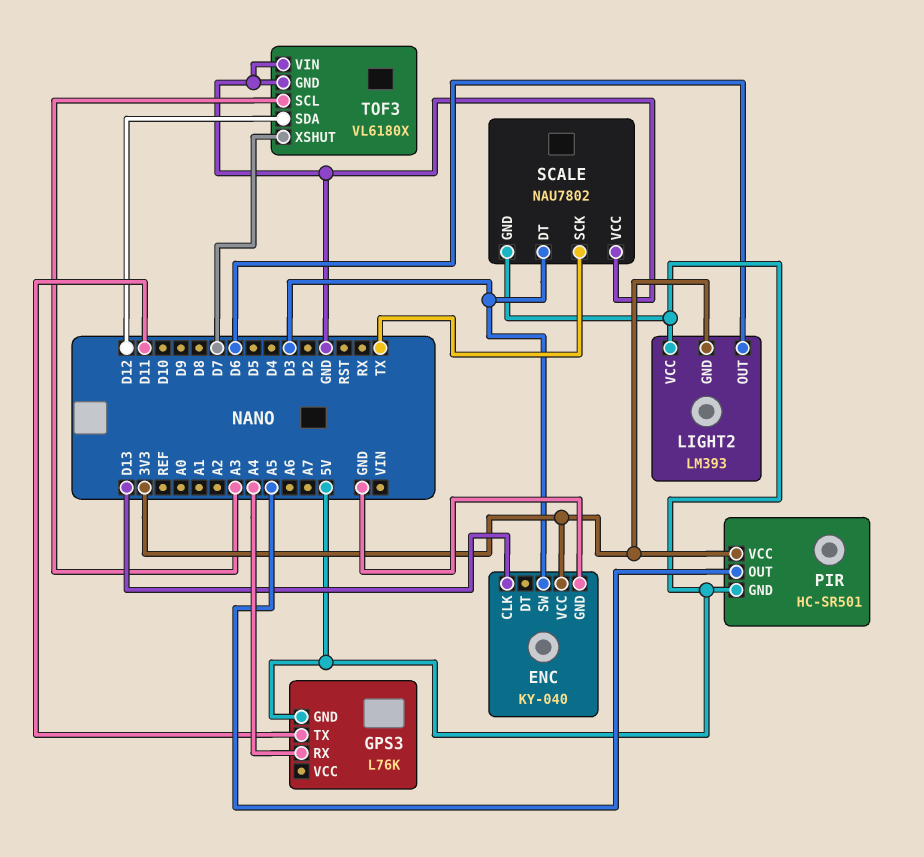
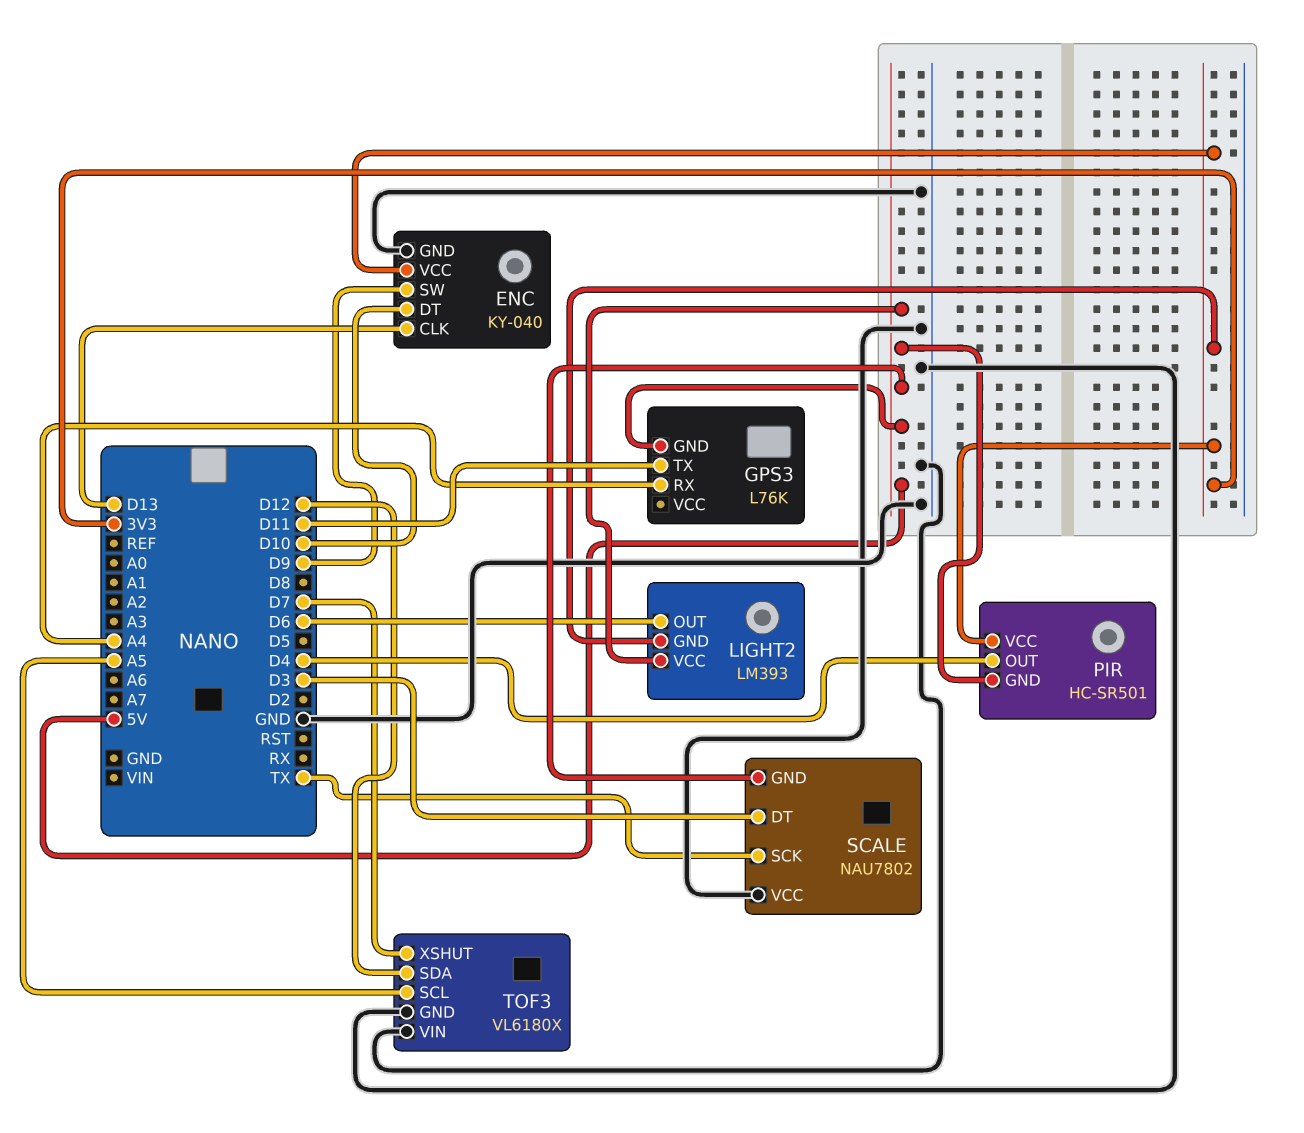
ENC pin DT: none -> D10
ENC pin SW: D3 -> D9
PIR pin OUT: A5 -> D4
TOF3 pin SCL: A3 -> A5

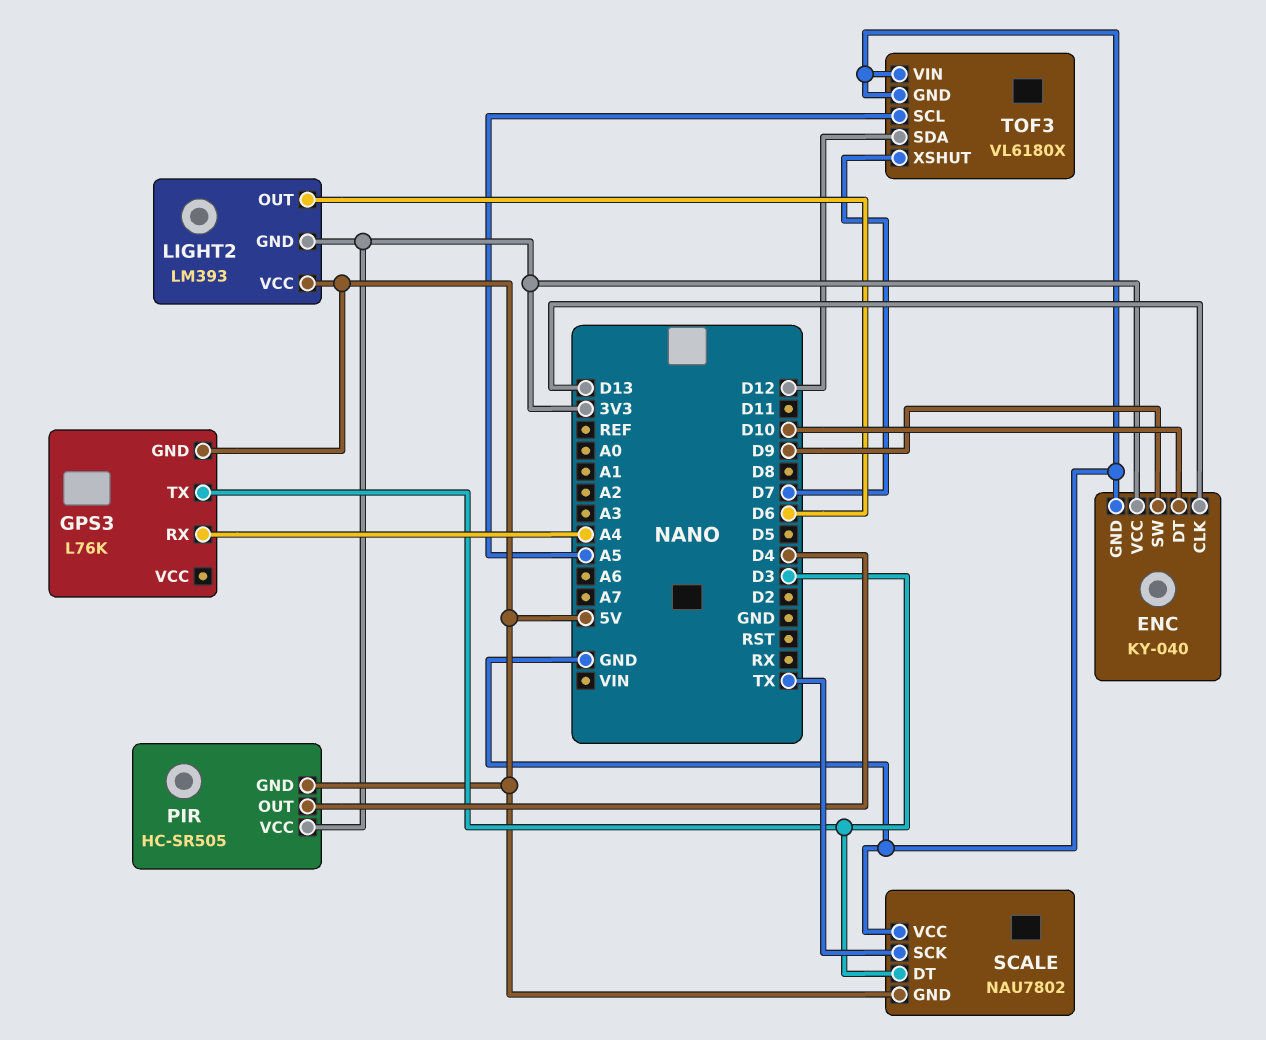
GPS3 pin TX: D11 -> D3
PIR: HC-SR501 -> HC-SR505

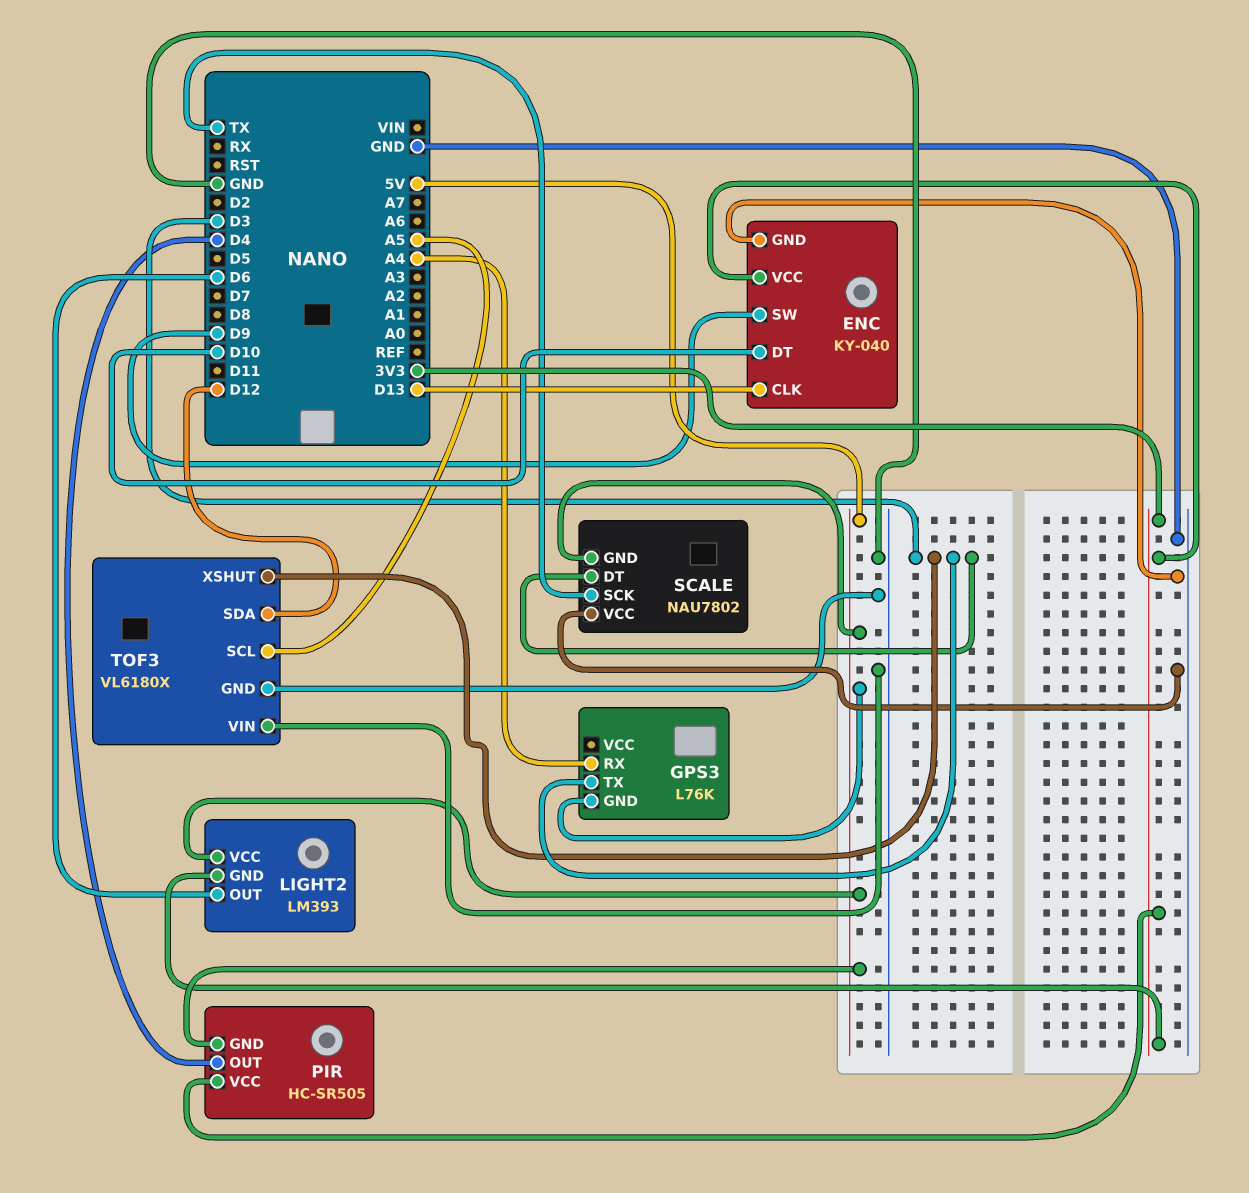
TOF3 pin XSHUT: D7 -> D3

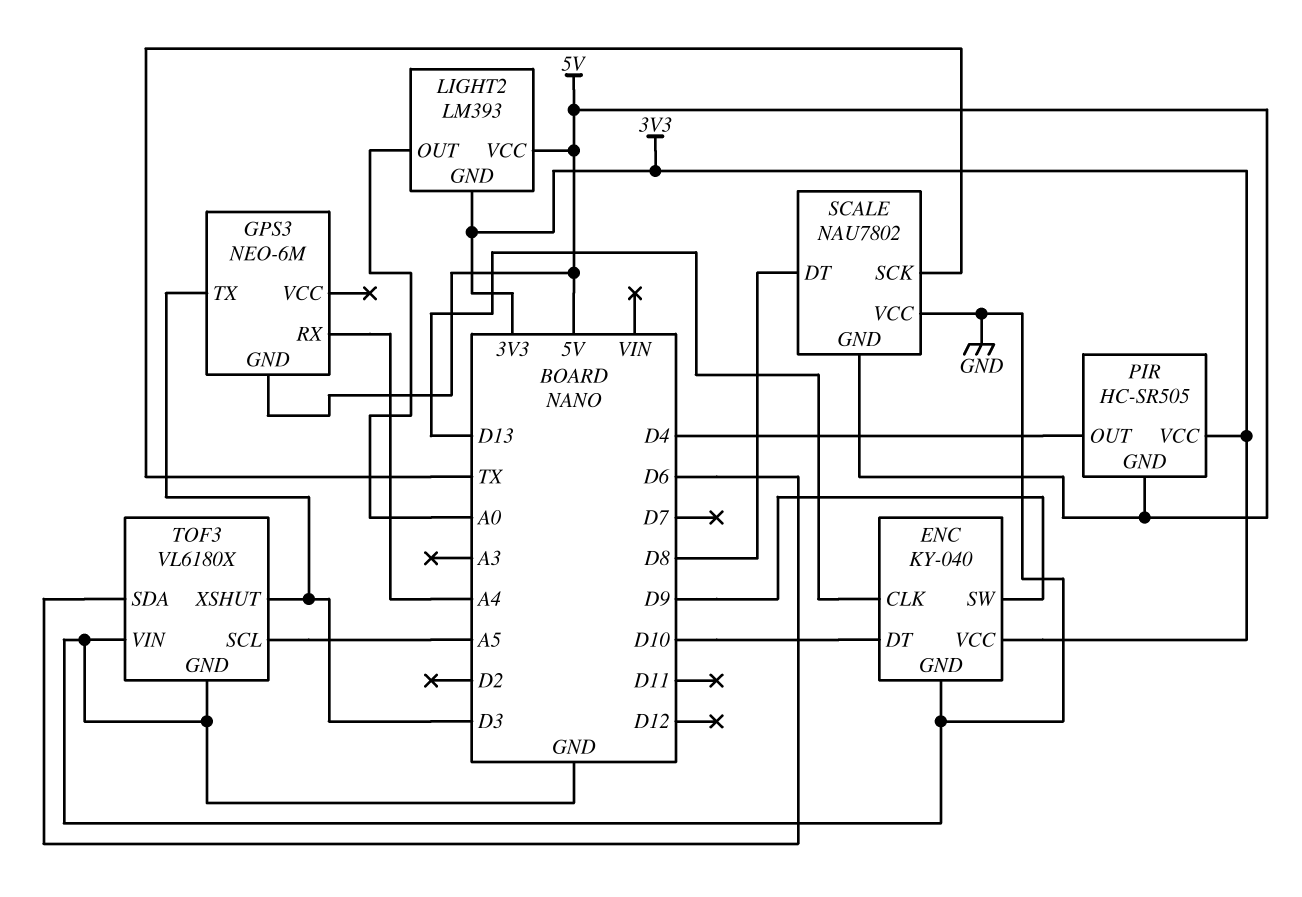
GPS3: L76K -> NEO-6M
LIGHT2 pin OUT: D6 -> A0
SCALE pin DT: D3 -> D8
TOF3 pin SDA: D12 -> D6

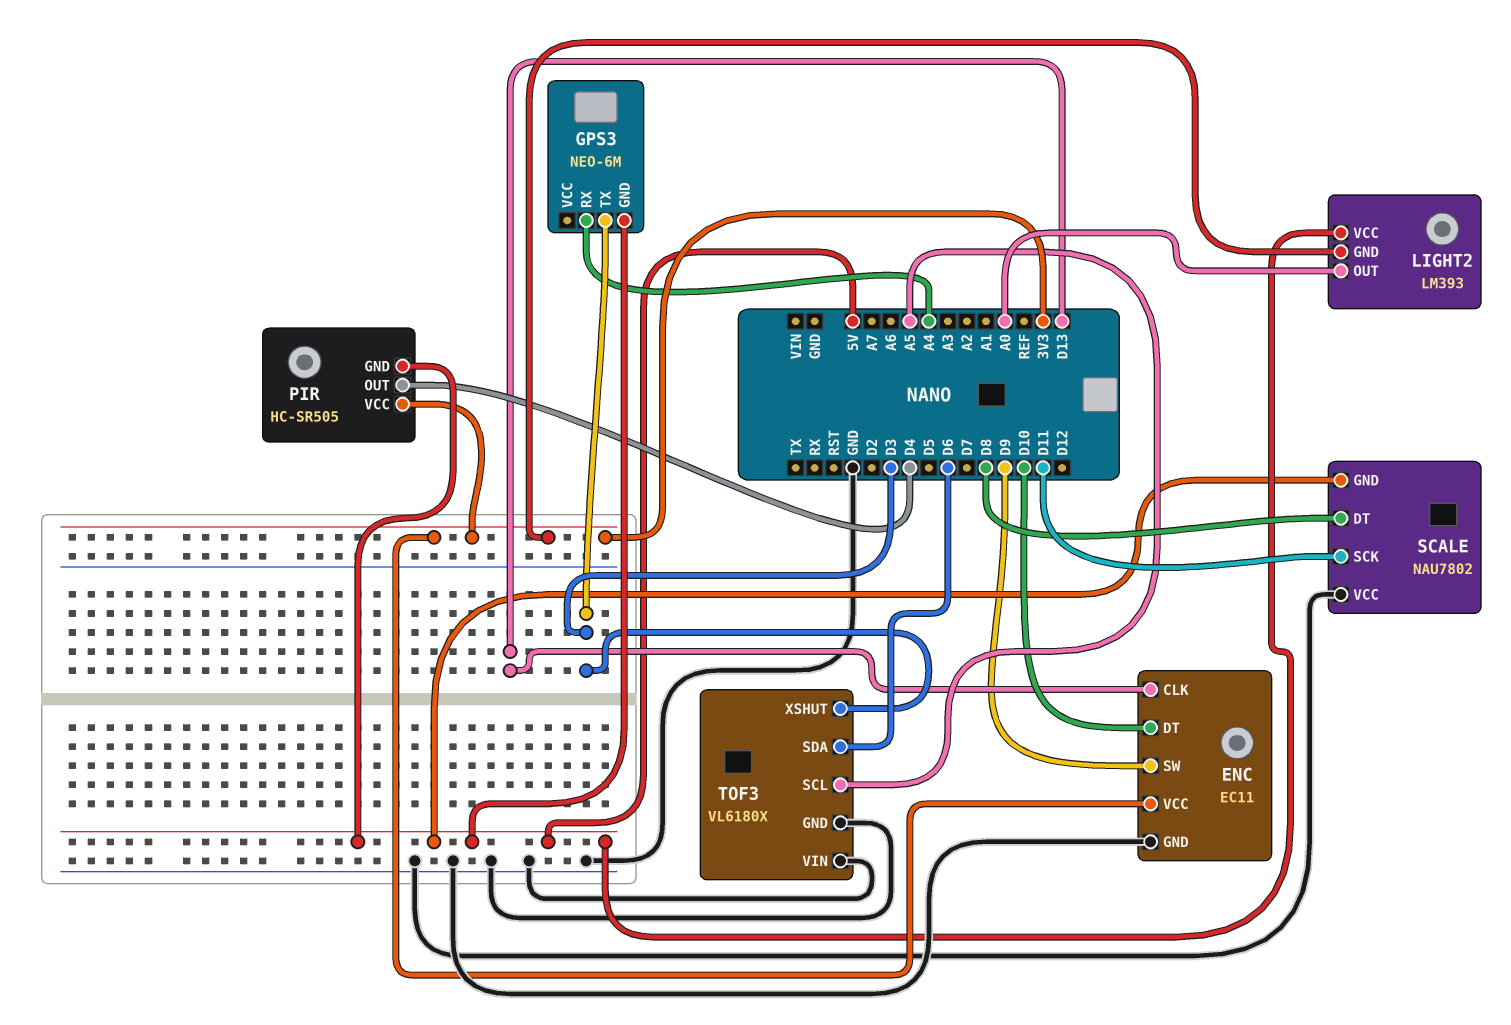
ENC: KY-040 -> EC11
SCALE pin SCK: TX -> D11

